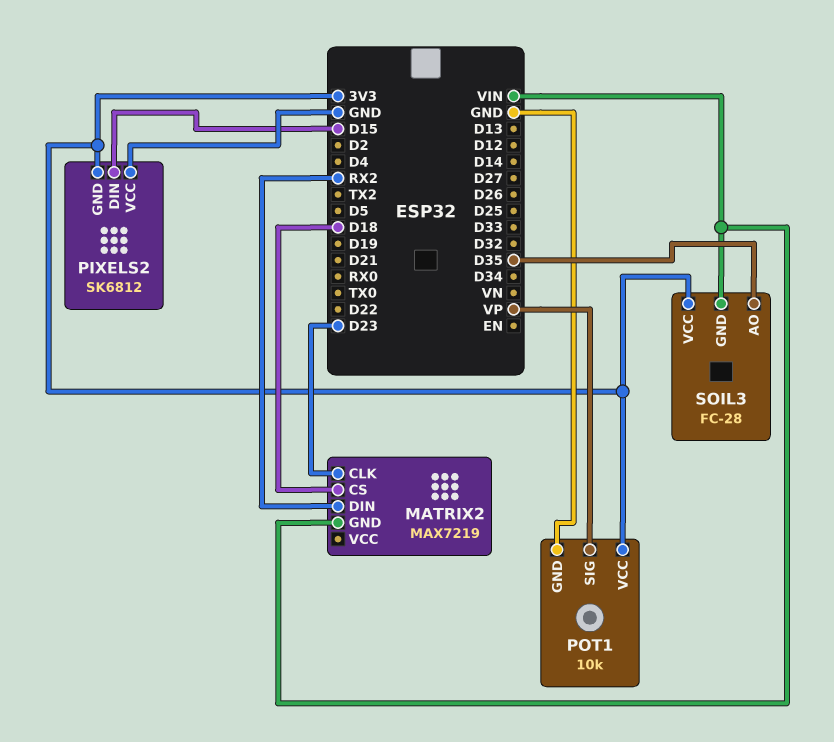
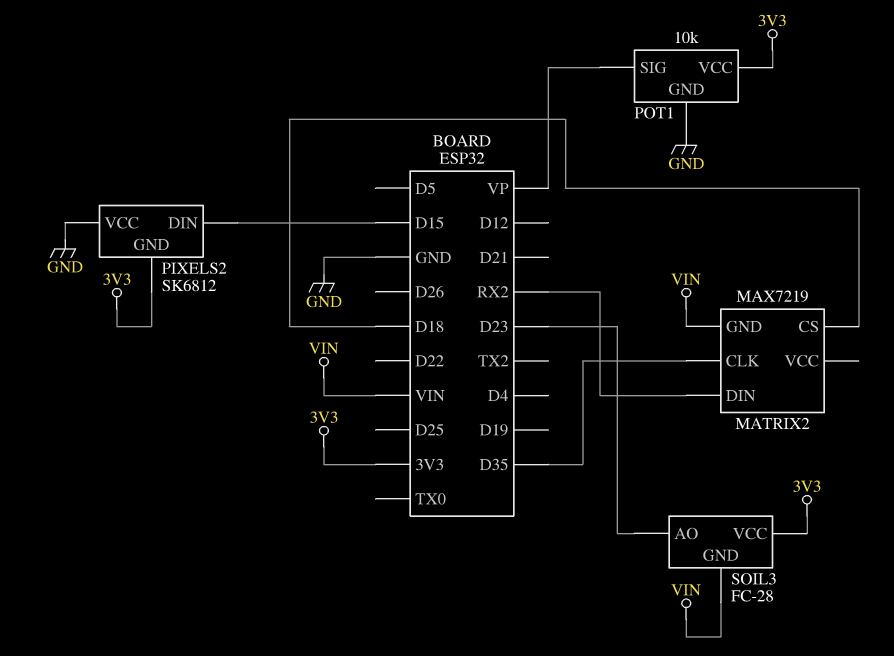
MATRIX2 pin CLK: D23 -> D35
SOIL3 pin AO: D35 -> D23

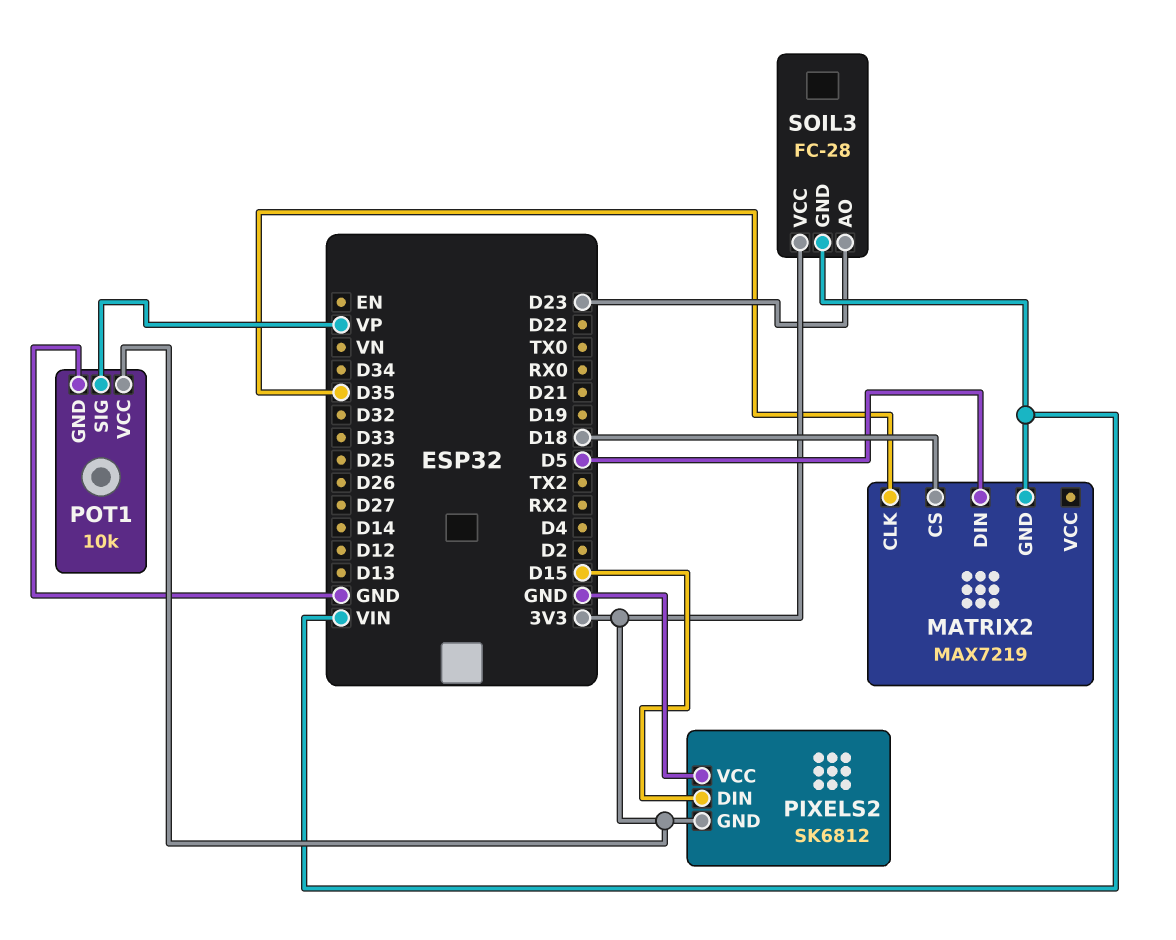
MATRIX2 pin DIN: RX2 -> D5

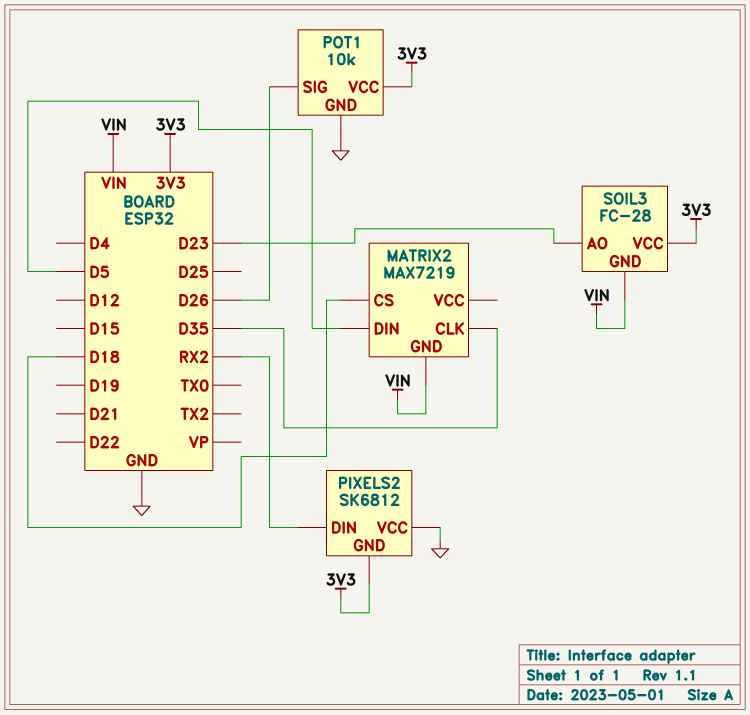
PIXELS2 pin DIN: D15 -> RX2
POT1 pin SIG: VP -> D26

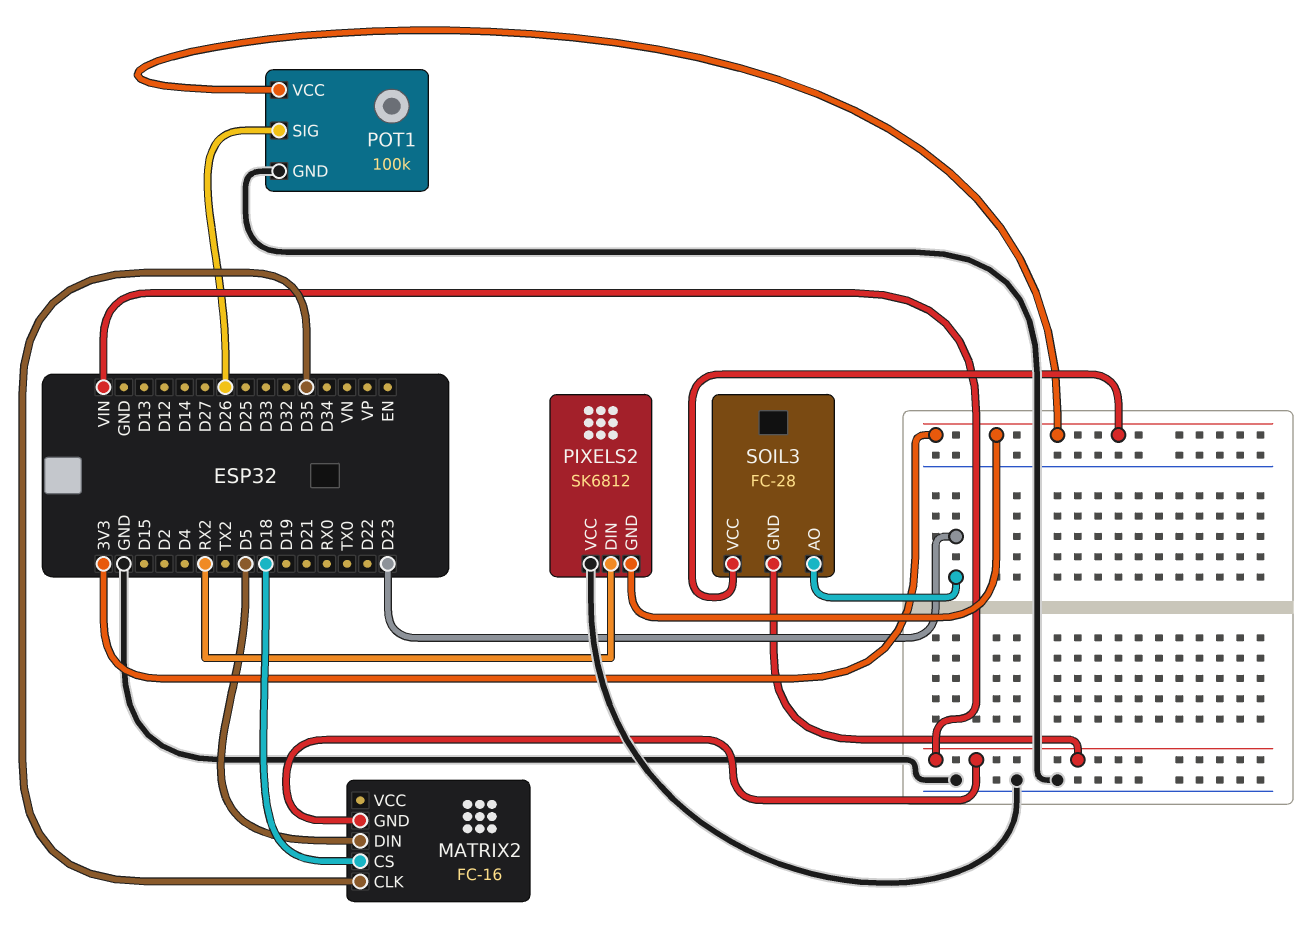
MATRIX2: MAX7219 -> FC-16
POT1: 10k -> 100k

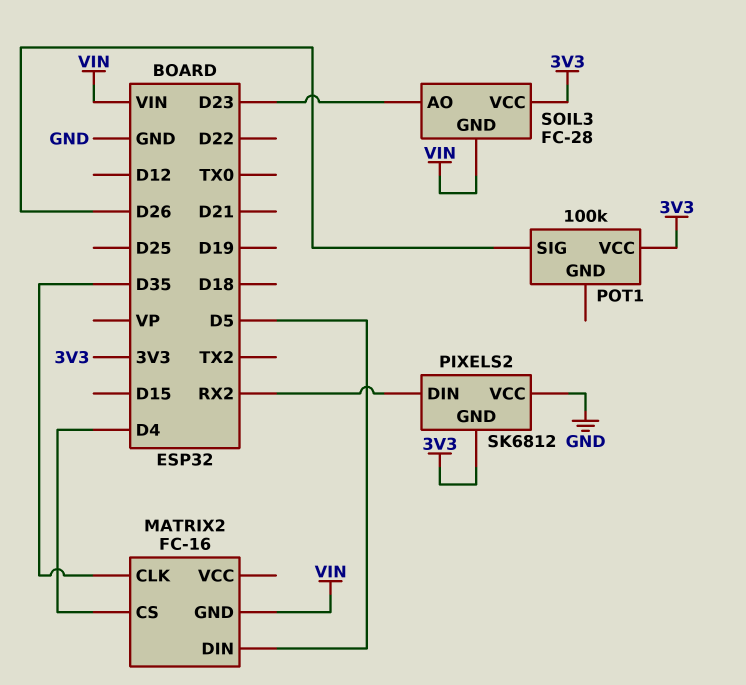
MATRIX2 pin CS: D18 -> D4
POT1 pin GND: GND -> none

